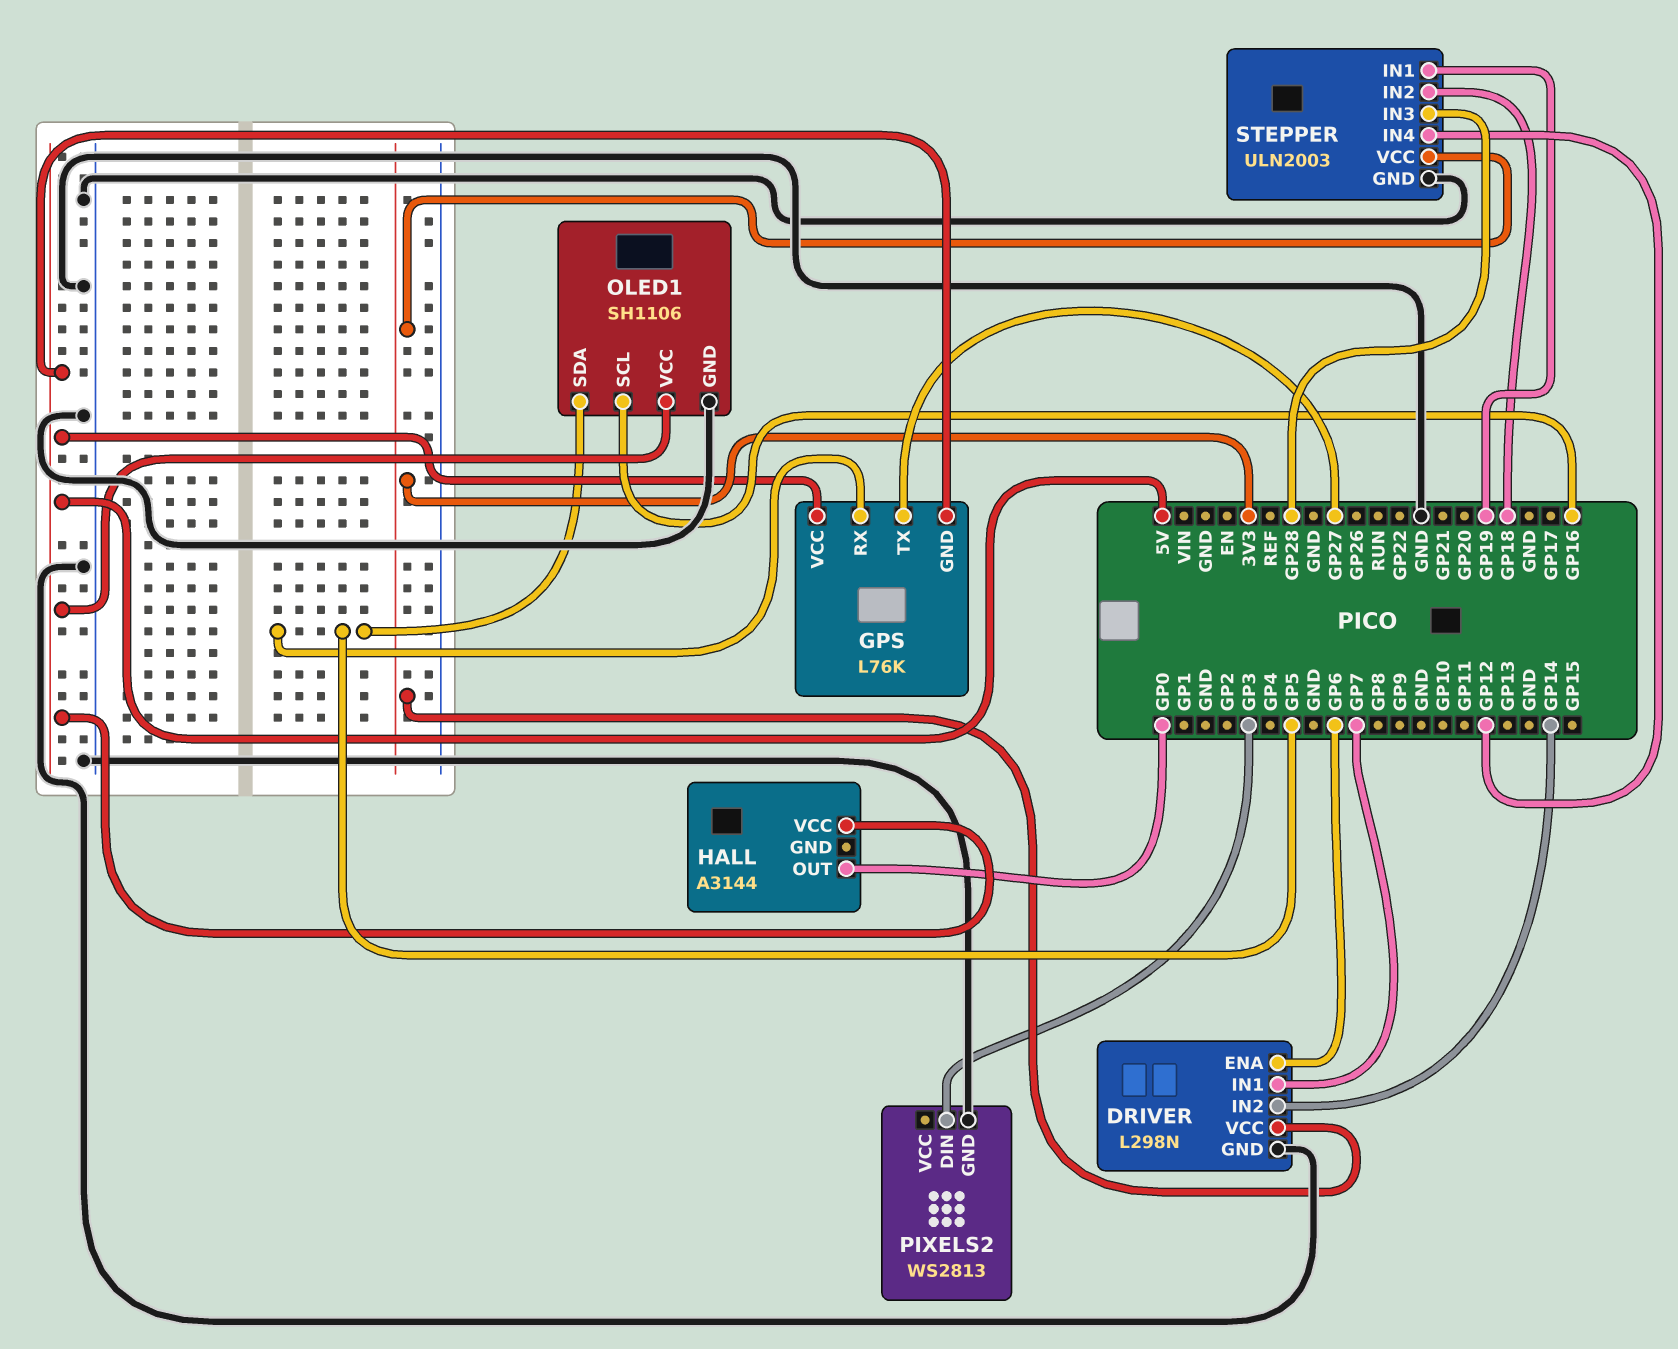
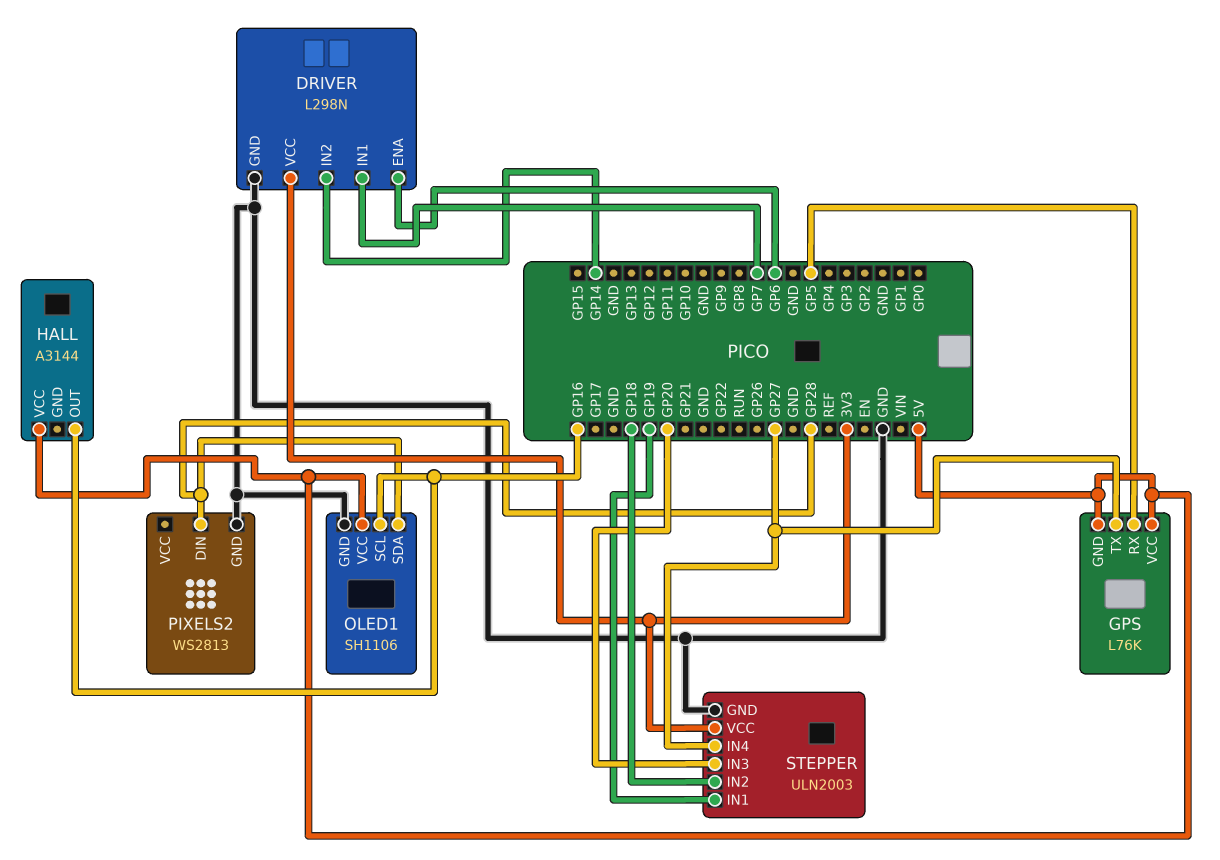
HALL pin OUT: GP0 -> GP16
OLED1 pin SDA: GP5 -> GP28
PIXELS2 pin DIN: GP3 -> GP28
STEPPER pin IN3: GP28 -> GP20
STEPPER pin IN4: GP12 -> GP27

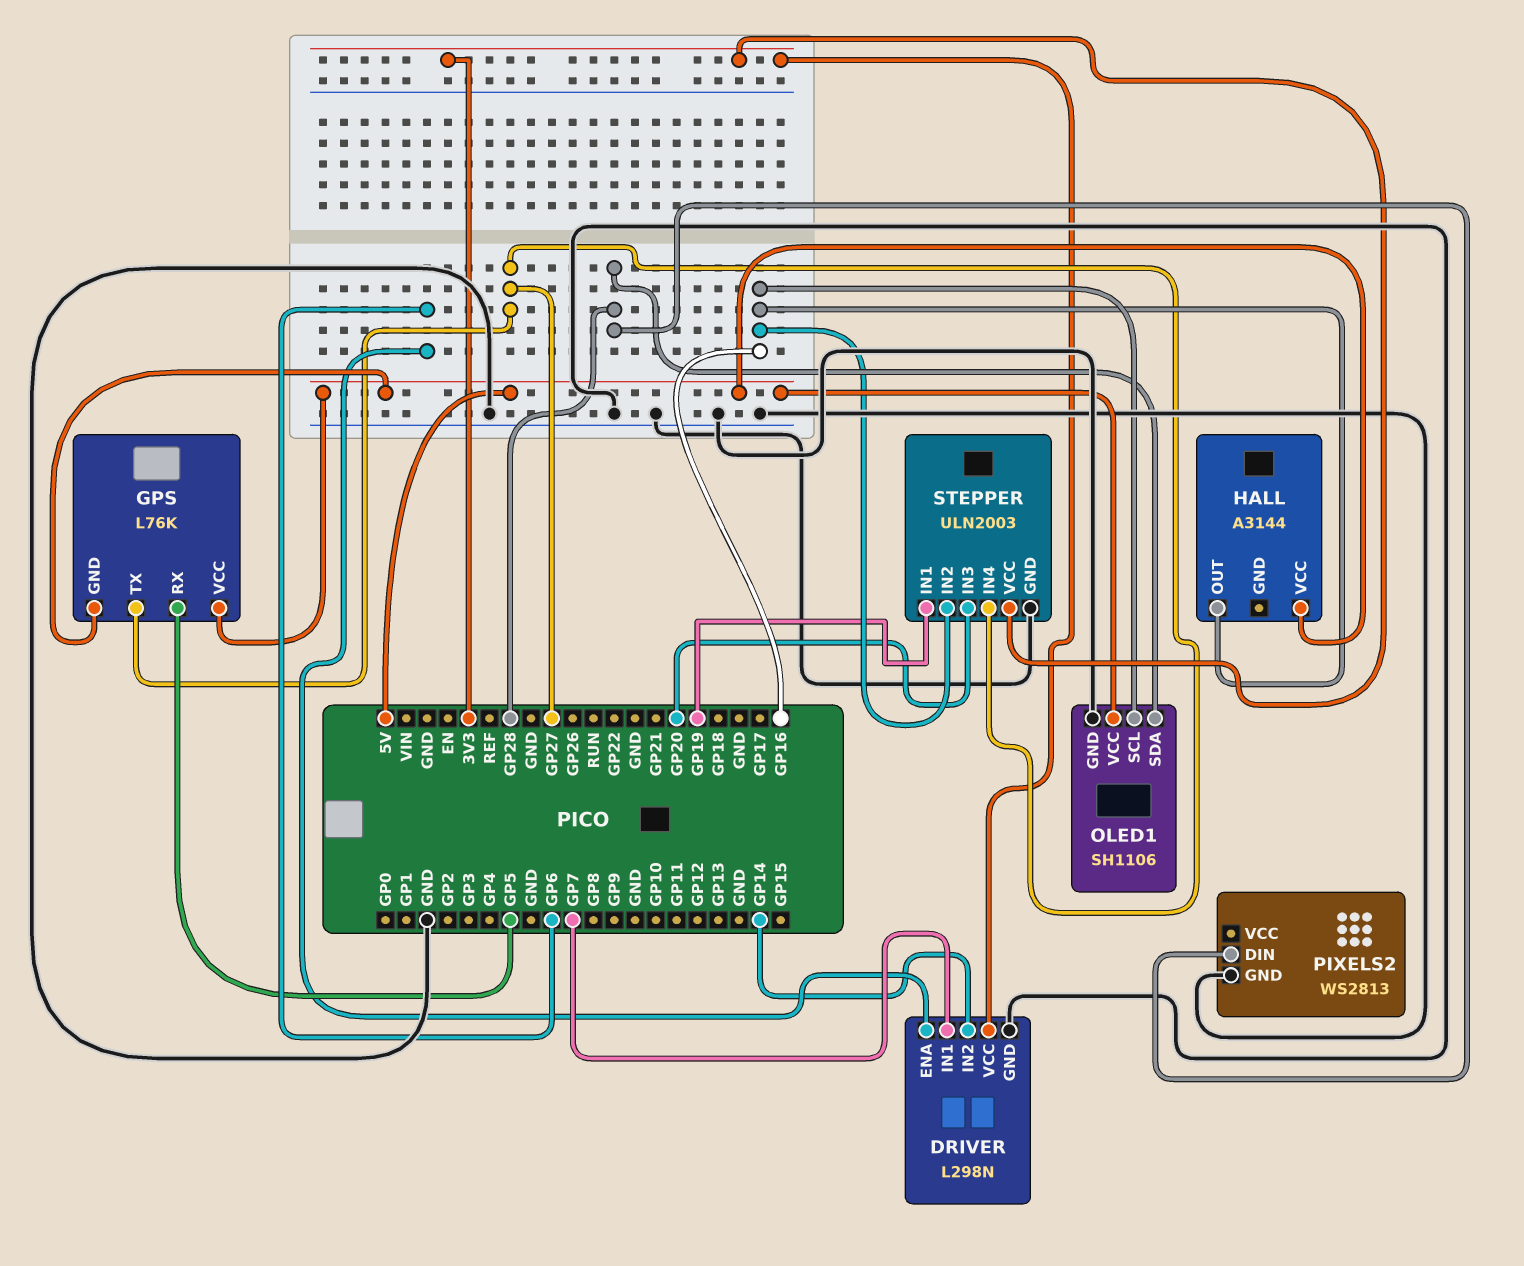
STEPPER pin IN2: GP18 -> GP16

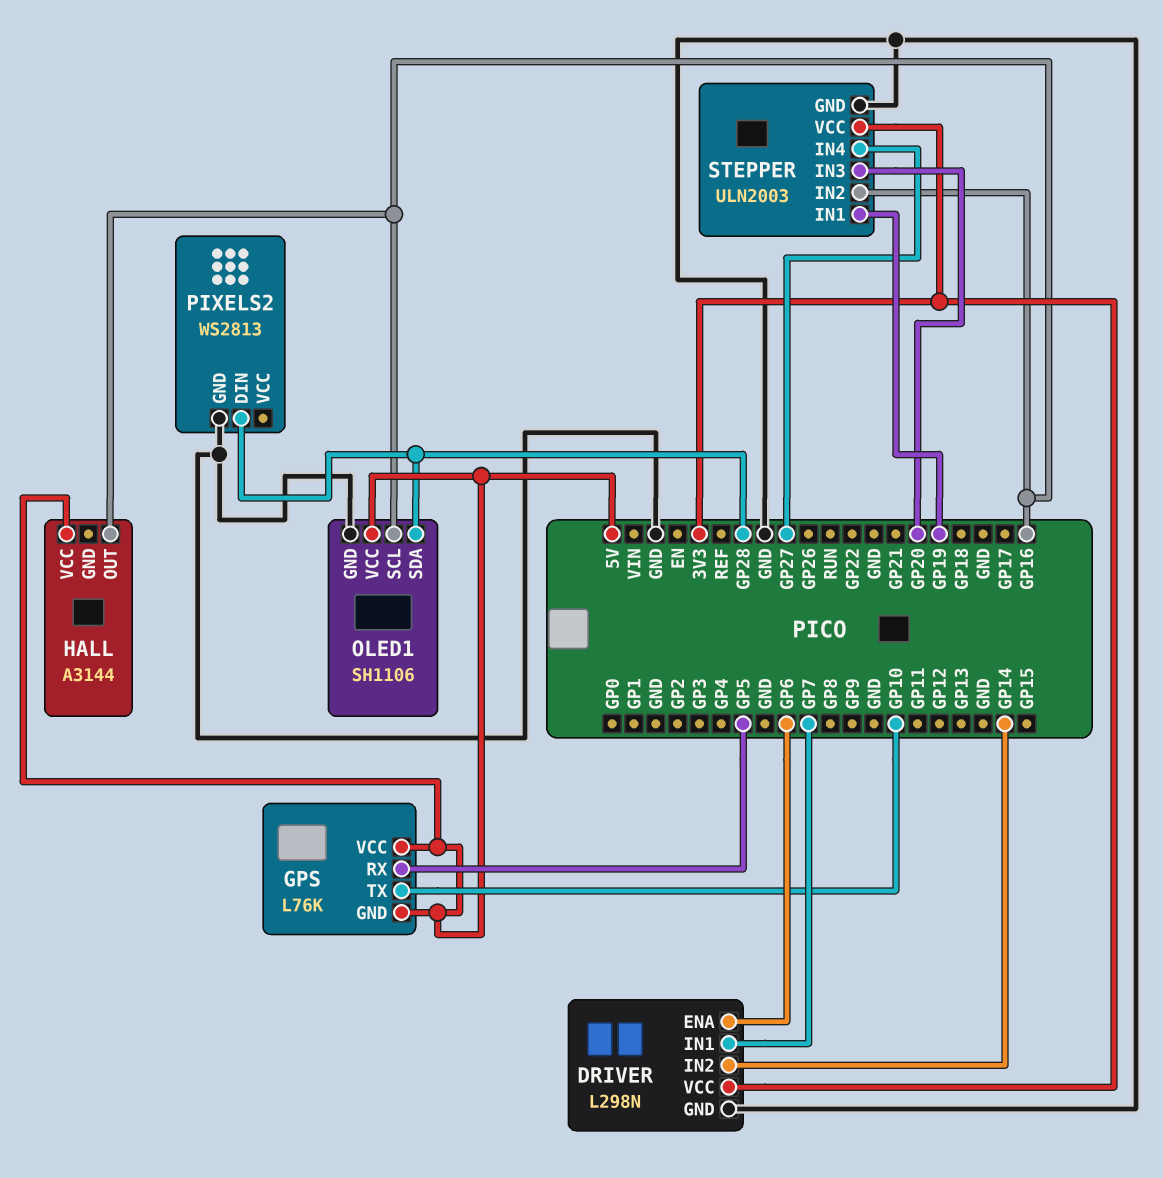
GPS pin TX: GP27 -> GP10

